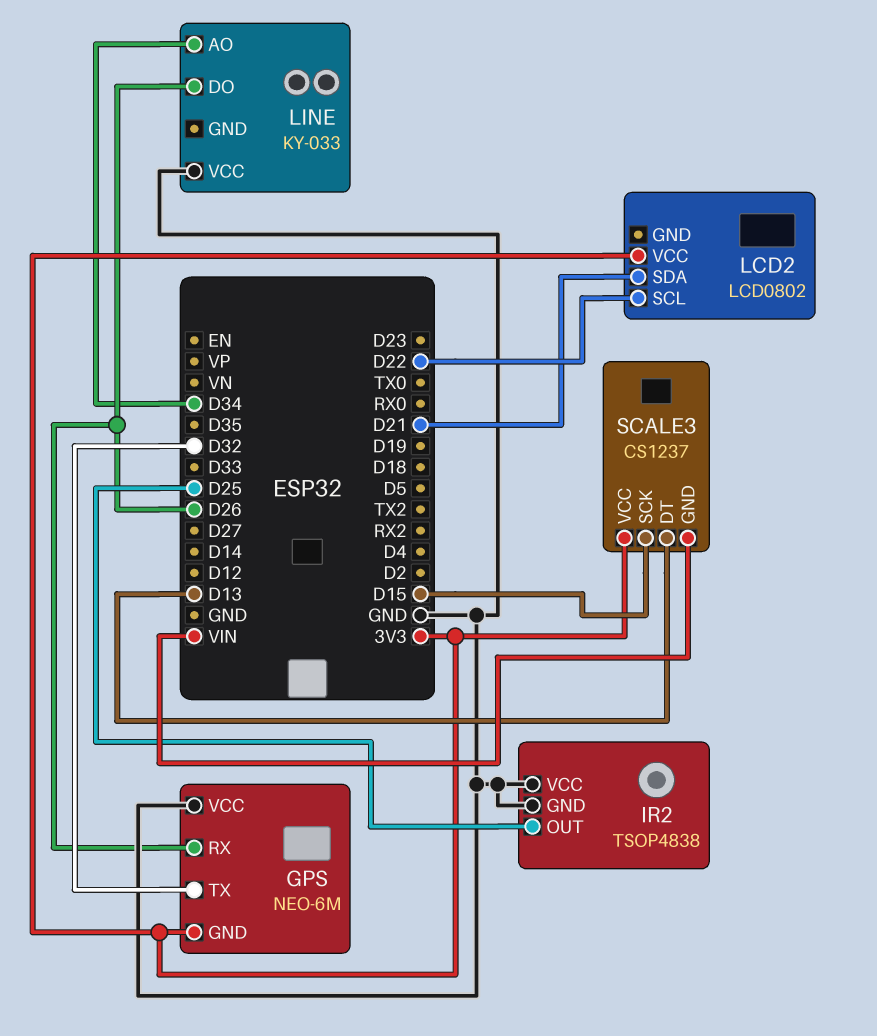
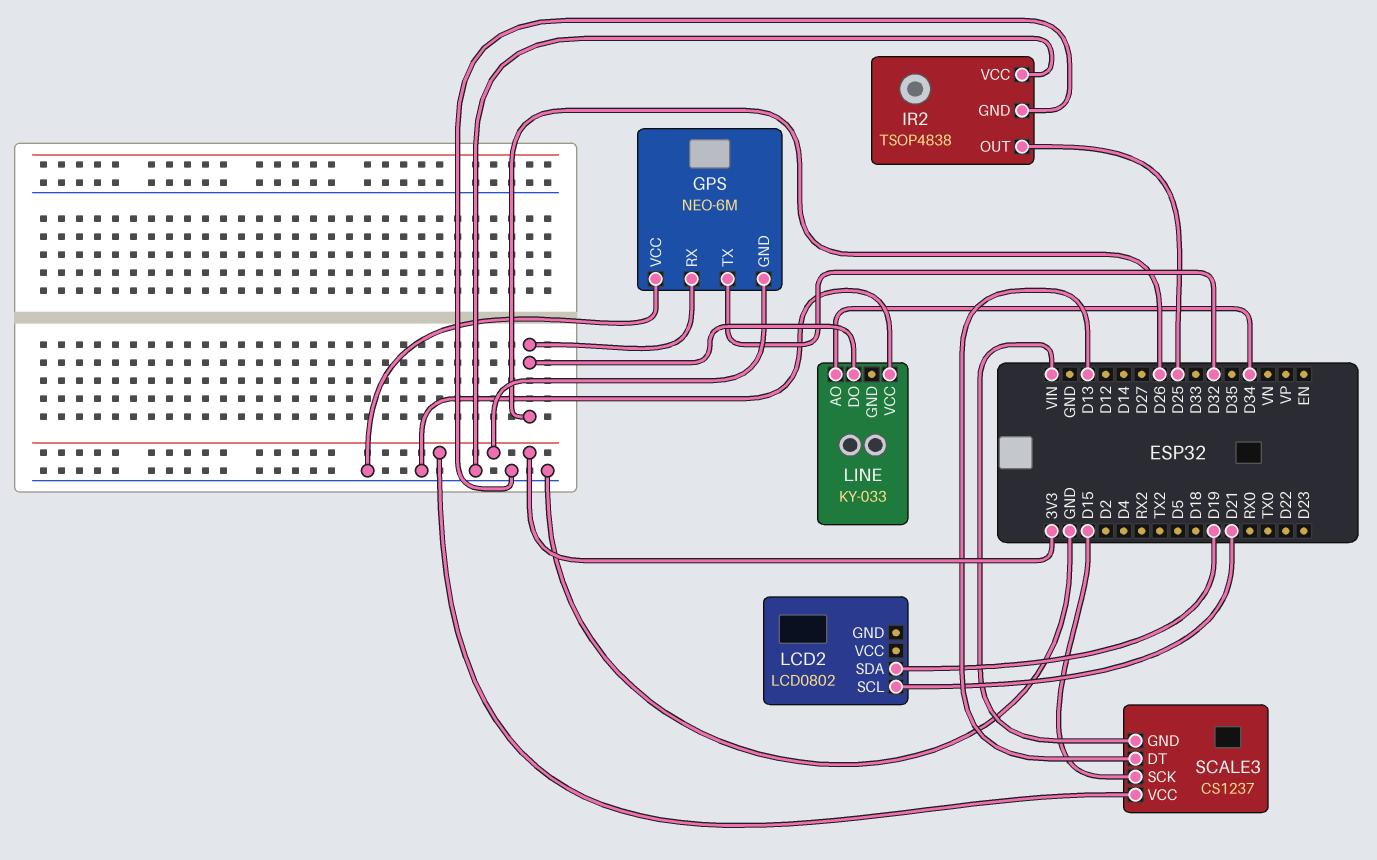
LCD2 pin SCL: D22 -> D21
LCD2 pin SDA: D21 -> D19
LCD2 pin VCC: 3V3 -> none

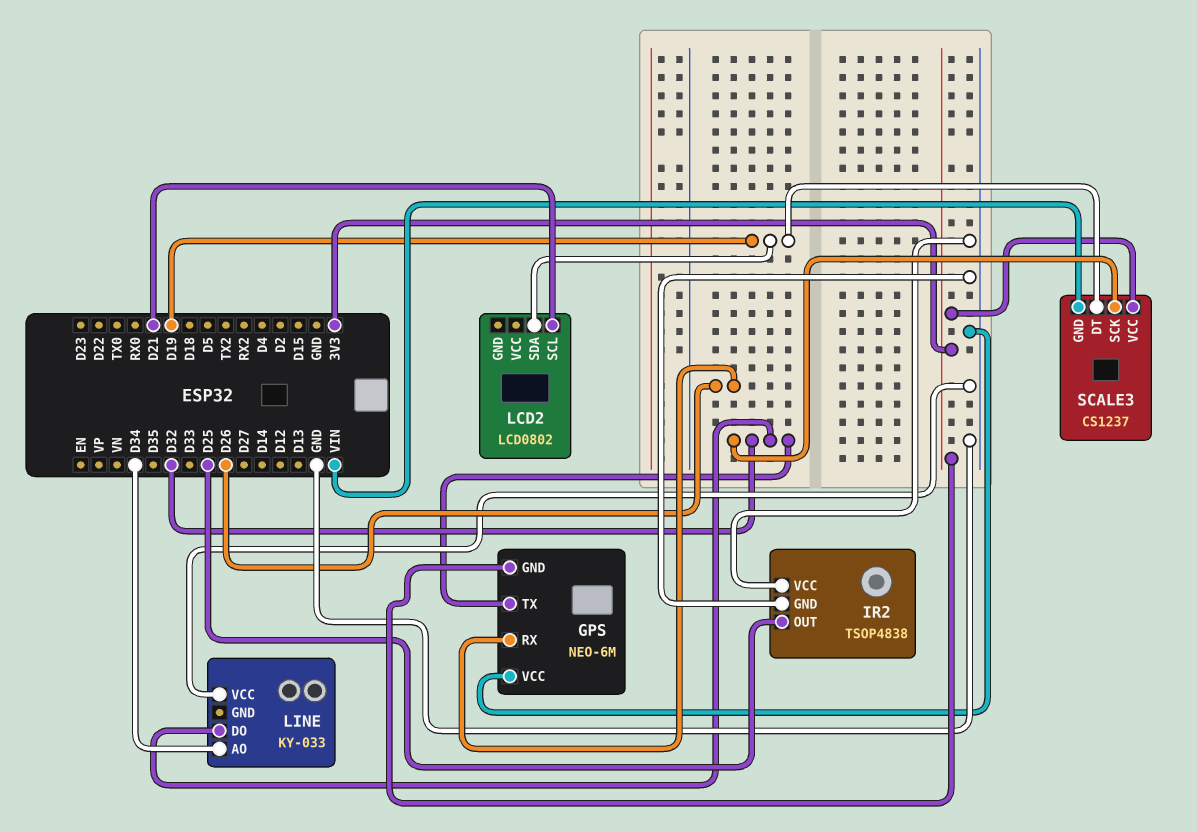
LINE pin DO: D26 -> D32
SCALE3 pin DT: D13 -> D19
SCALE3 pin SCK: D15 -> D32

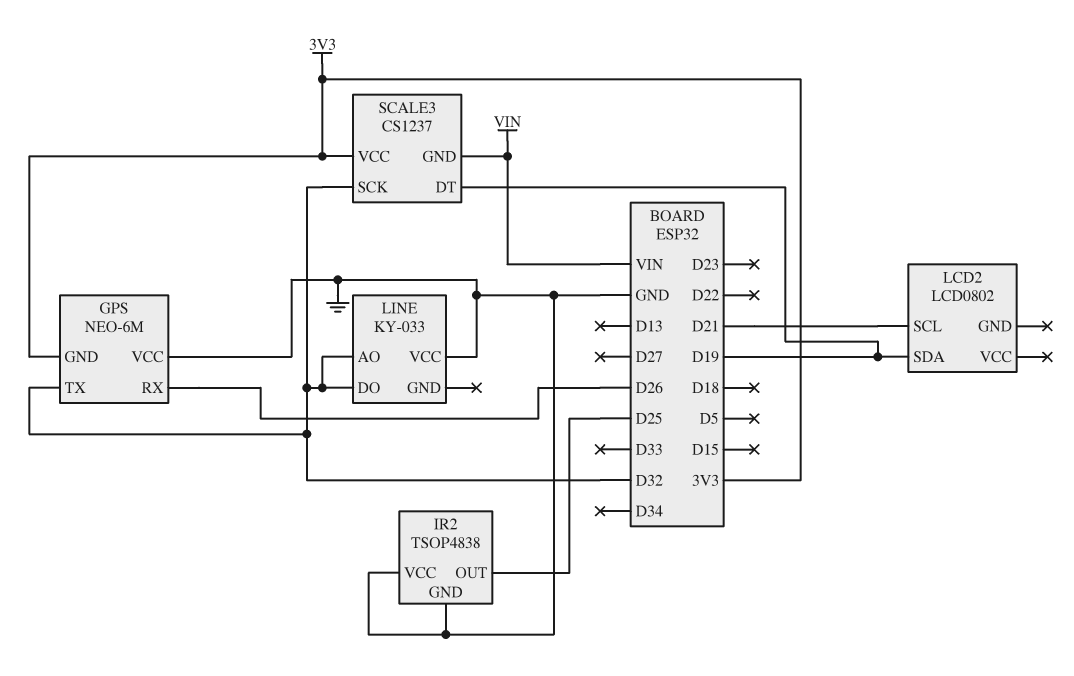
LINE pin AO: D34 -> D32

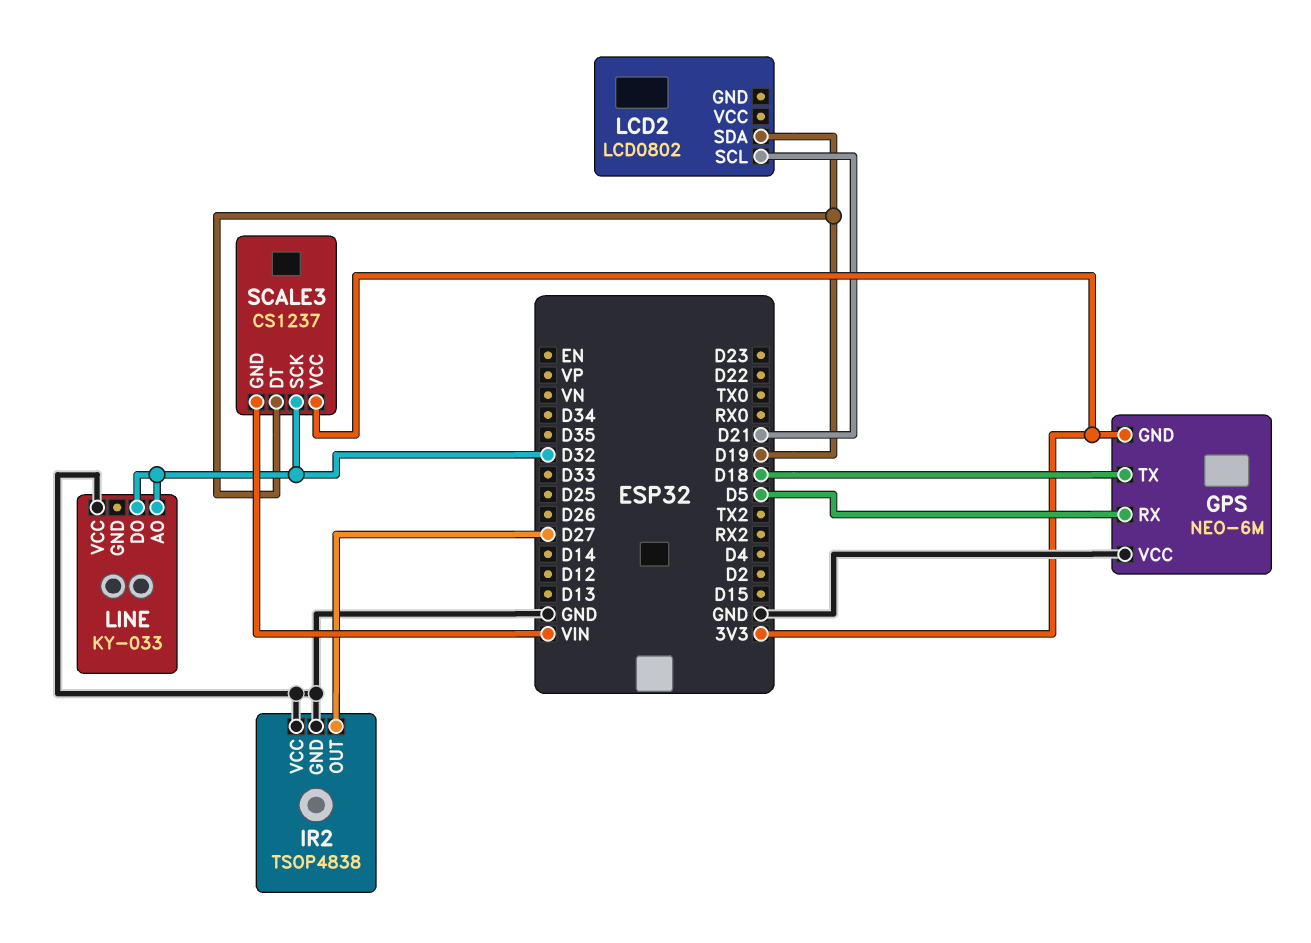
GPS pin RX: D26 -> D5
GPS pin TX: D32 -> D18
IR2 pin OUT: D25 -> D27

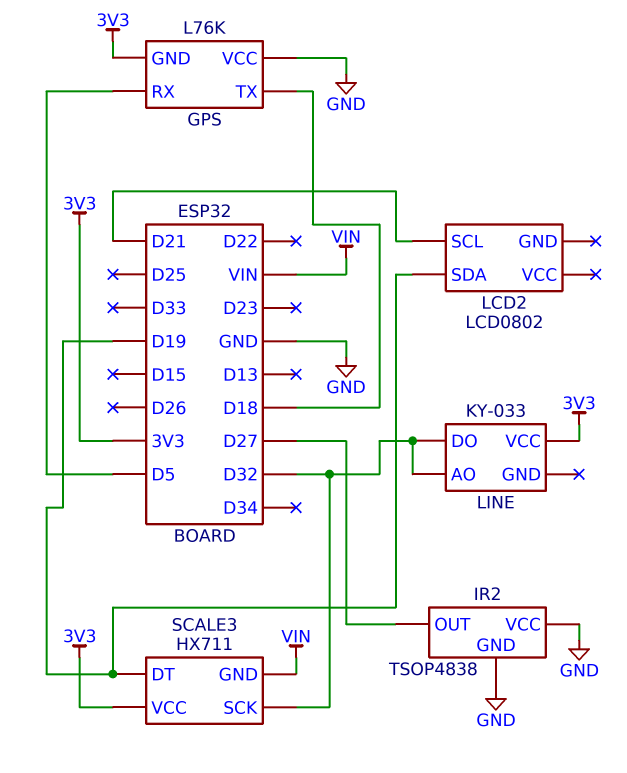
GPS: NEO-6M -> L76K
LINE pin VCC: GND -> 3V3
SCALE3: CS1237 -> HX711

